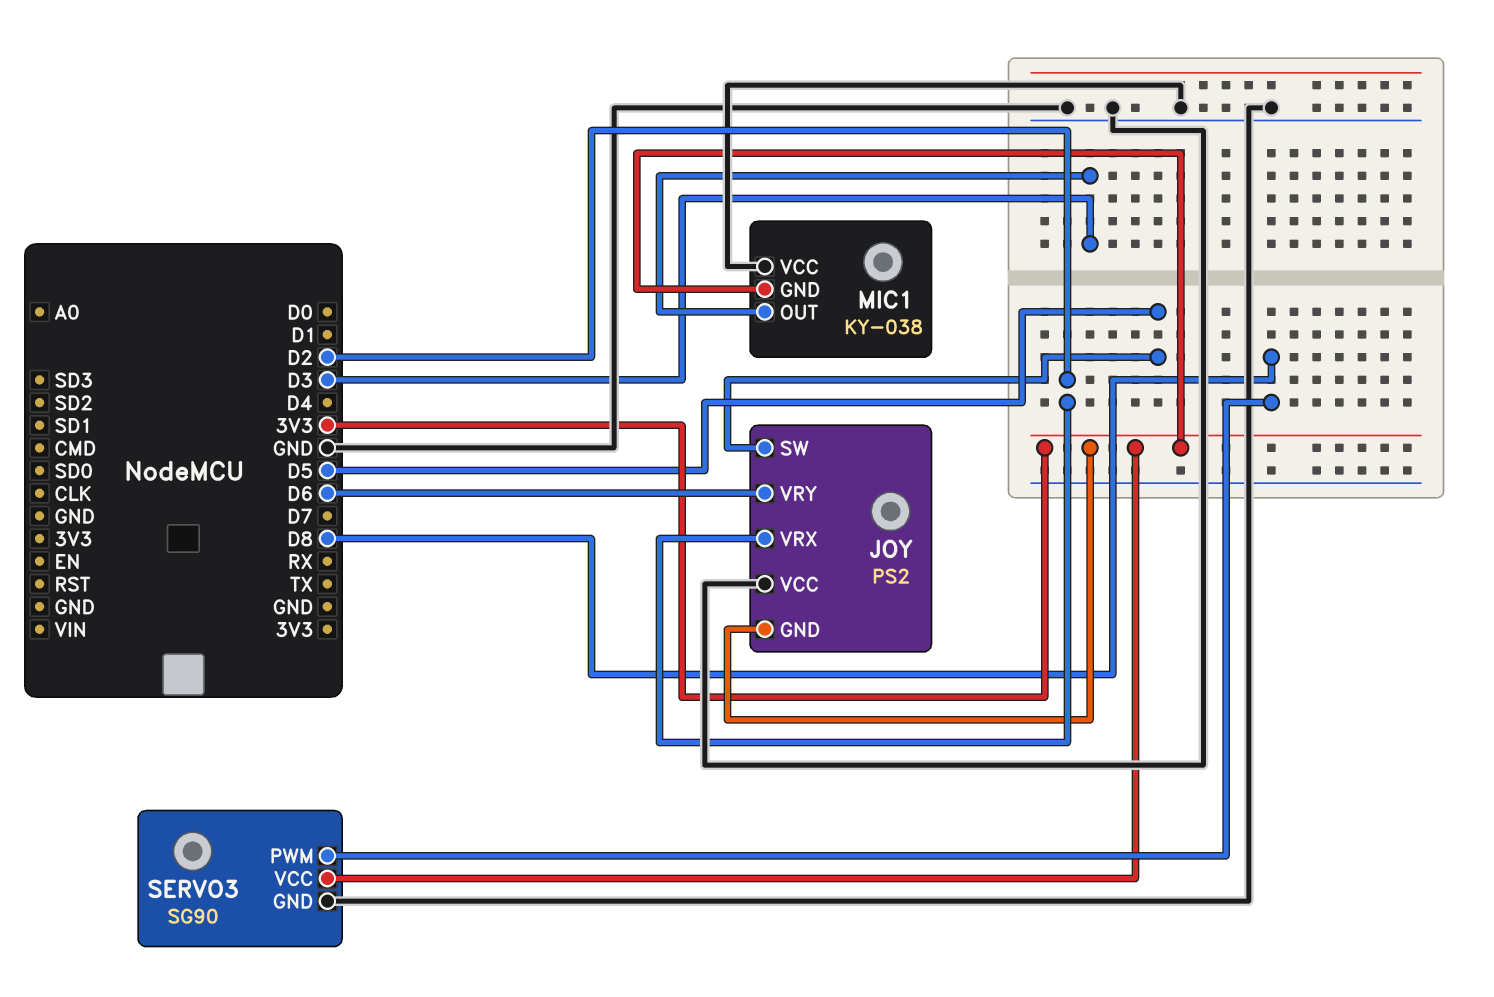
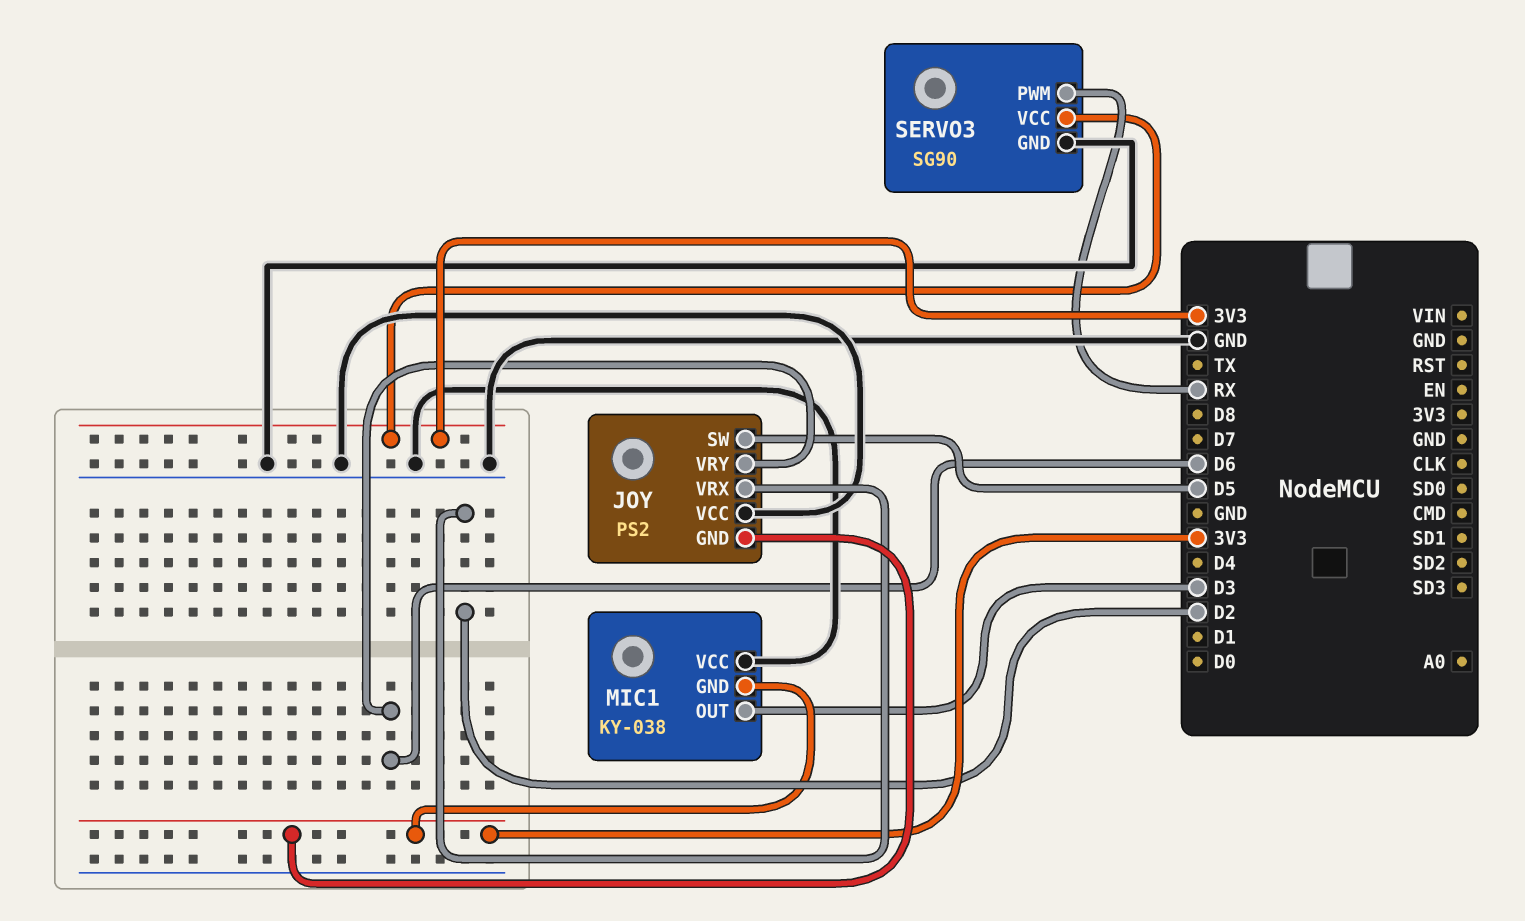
SERVO3 pin PWM: D8 -> RX

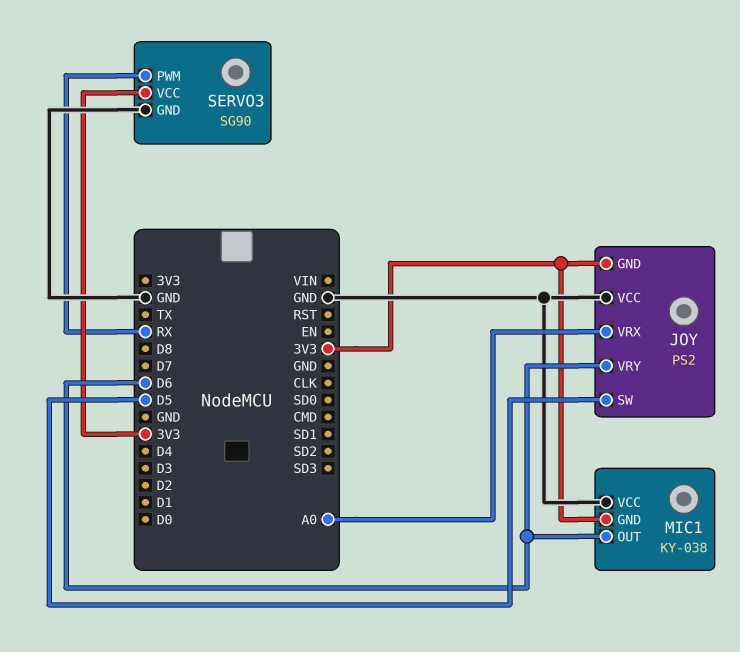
JOY pin VRX: D2 -> A0
MIC1 pin OUT: D3 -> D6

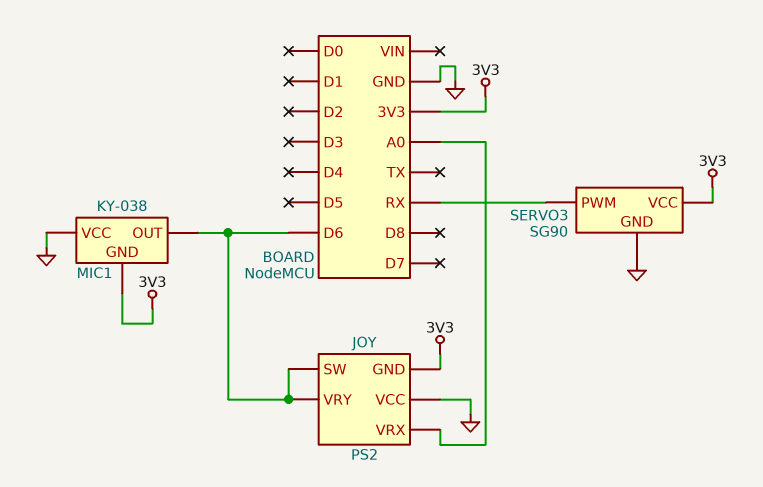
JOY pin SW: D5 -> D6

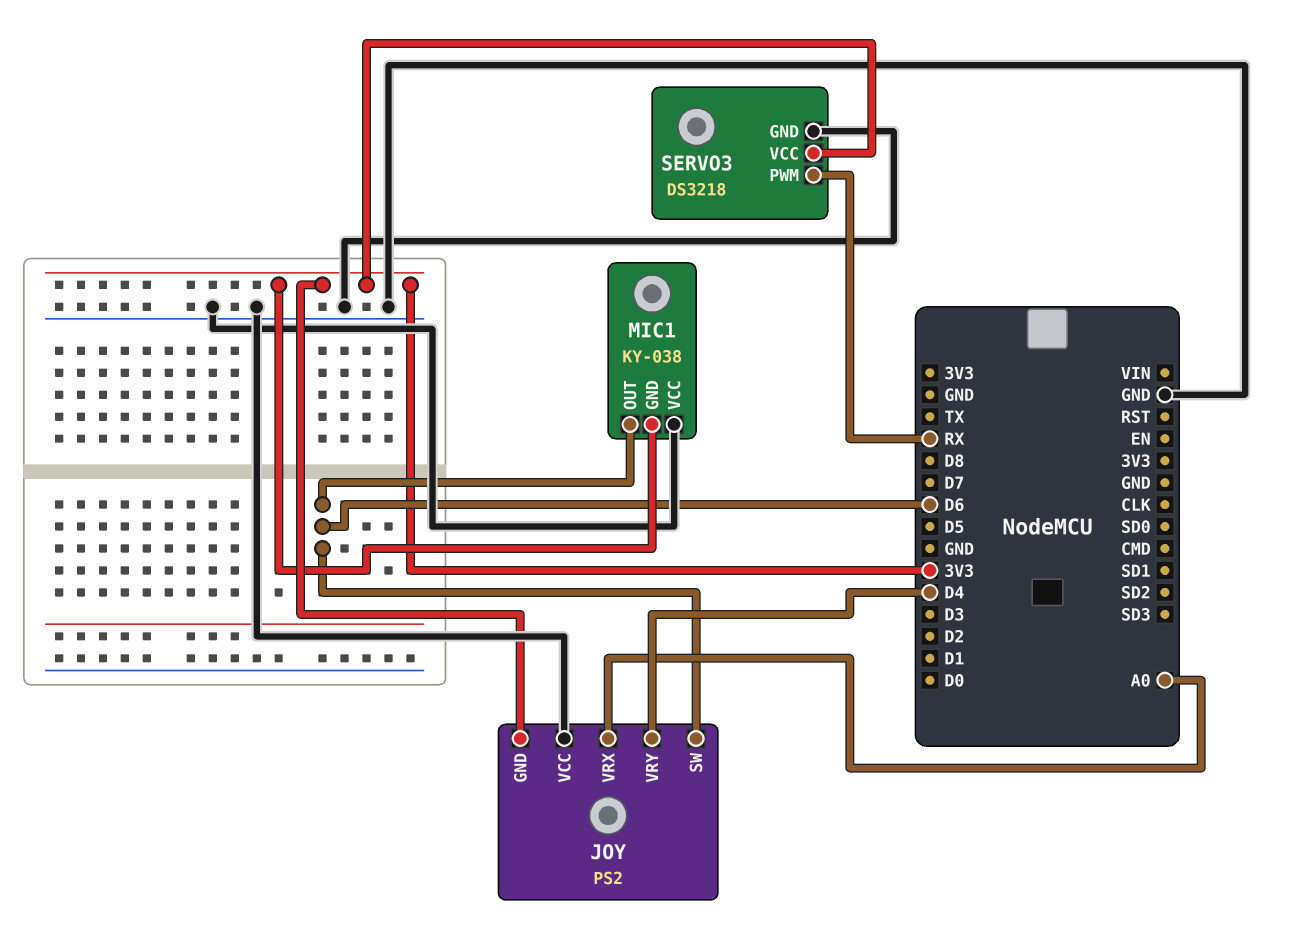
JOY pin VRY: D6 -> D4
SERVO3: SG90 -> DS3218

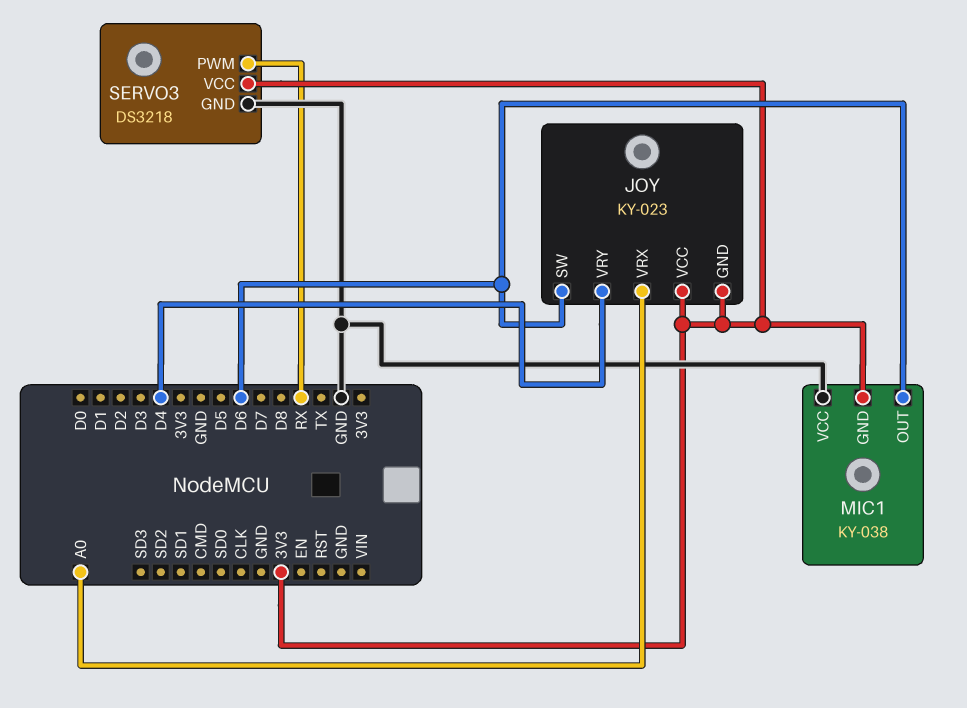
JOY: PS2 -> KY-023
JOY pin VCC: GND -> 3V3

